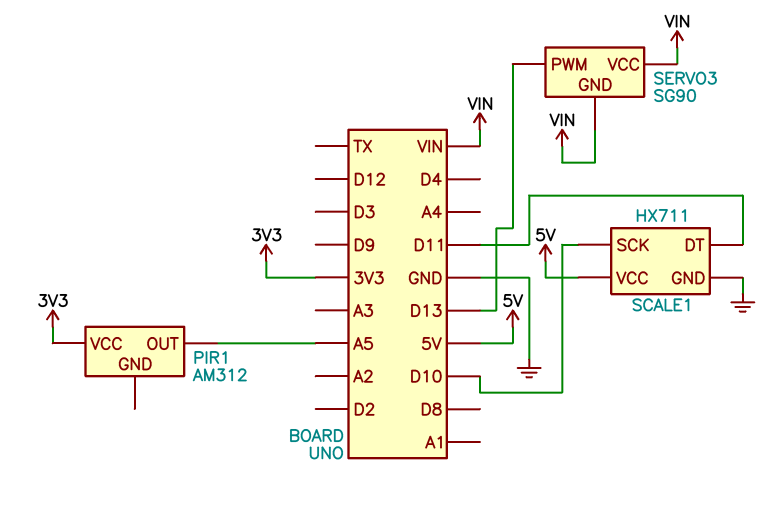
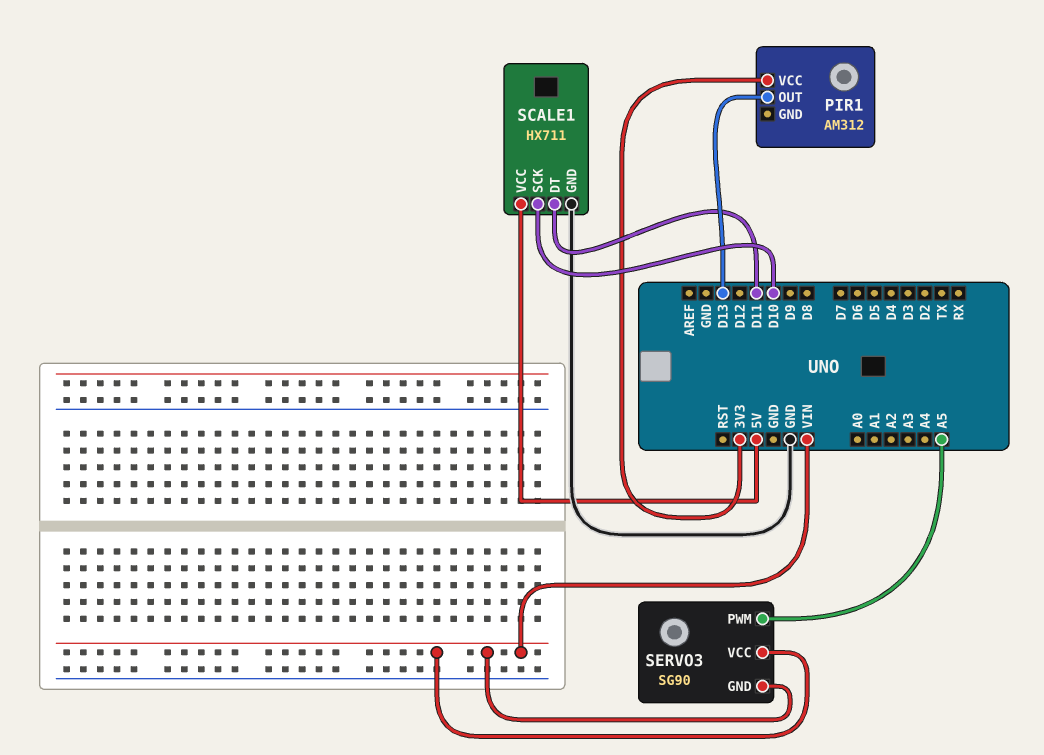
PIR1 pin OUT: A5 -> D13
SERVO3 pin PWM: D13 -> A5

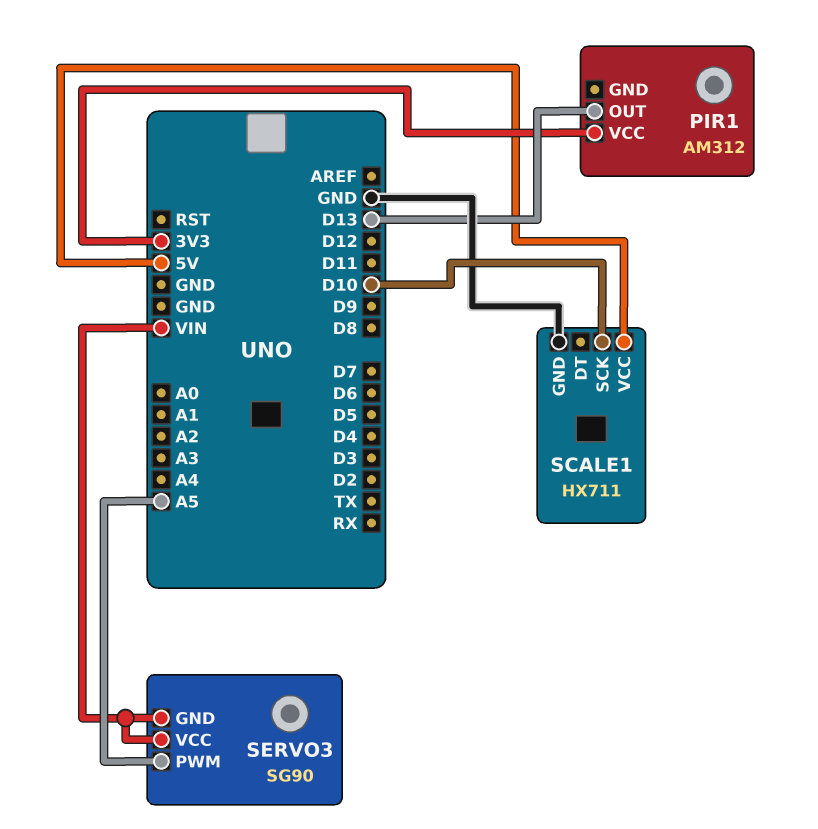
SCALE1 pin DT: D11 -> none

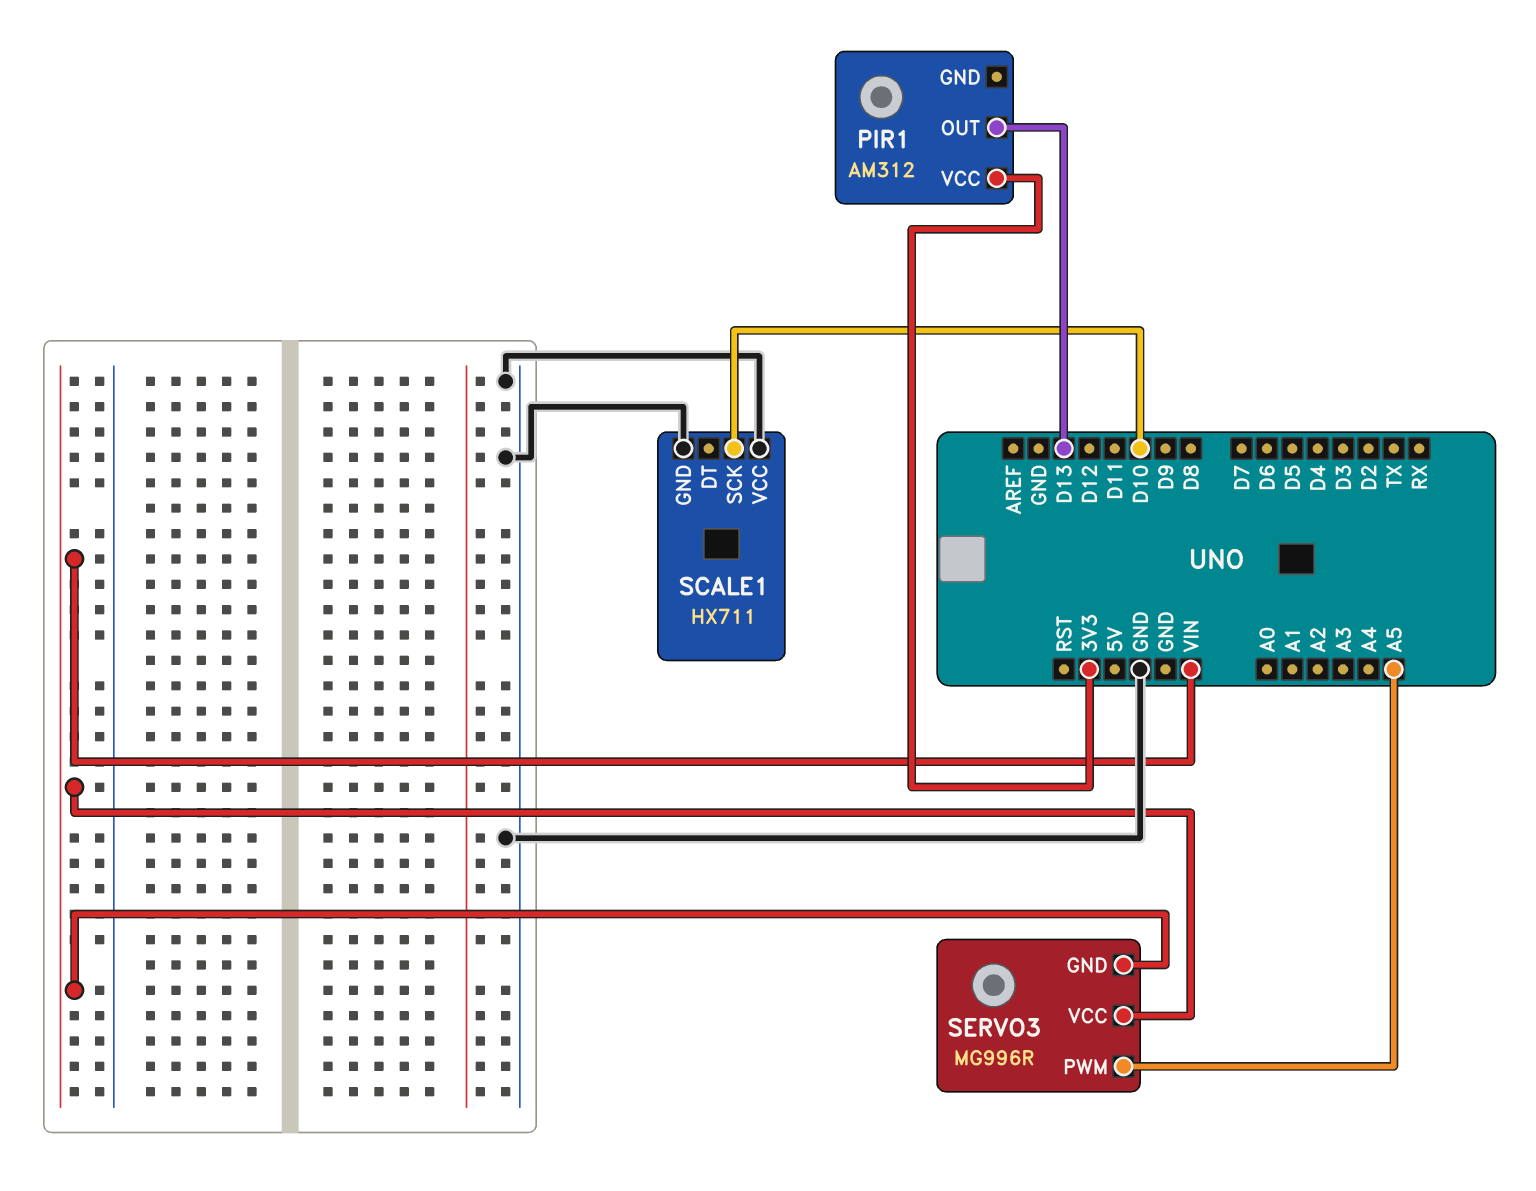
SCALE1 pin VCC: 5V -> GND
SERVO3: SG90 -> MG996R

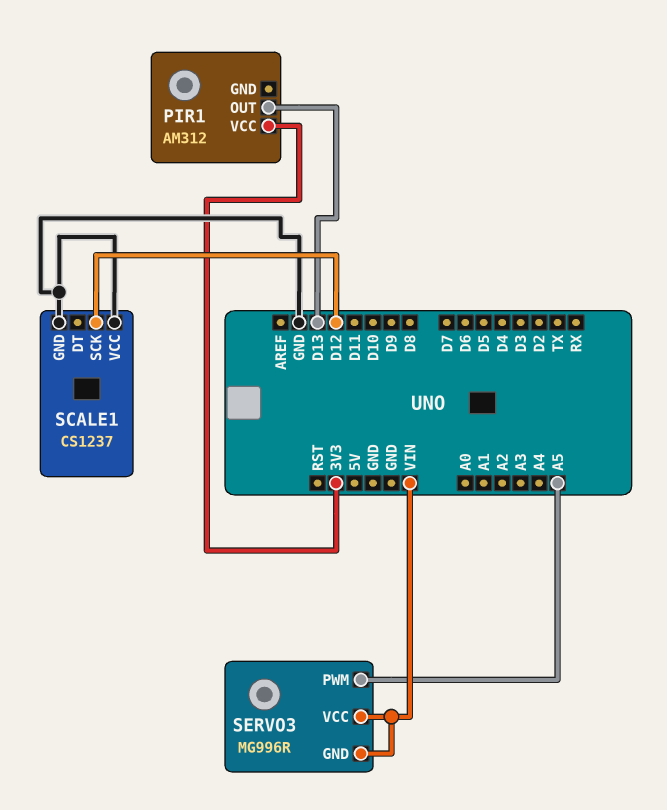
SCALE1: HX711 -> CS1237
SCALE1 pin SCK: D10 -> D12

